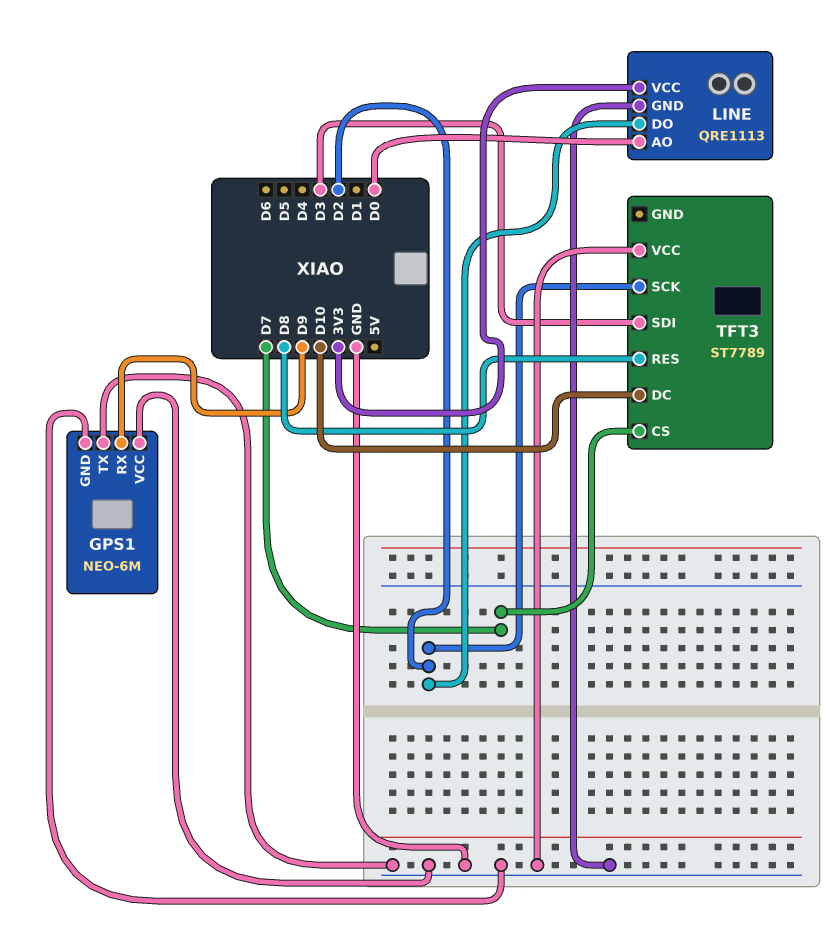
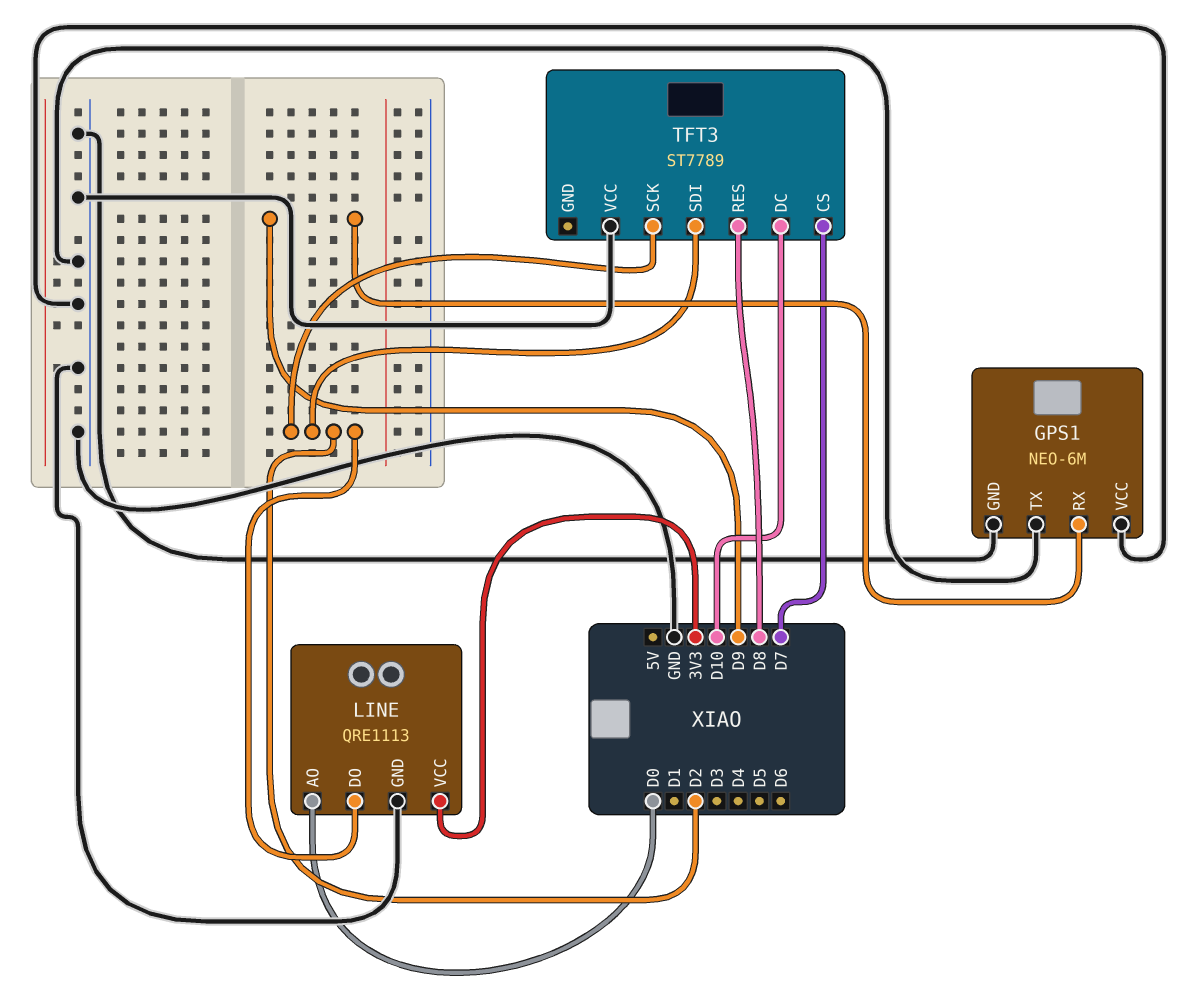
TFT3 pin SDI: D3 -> D2

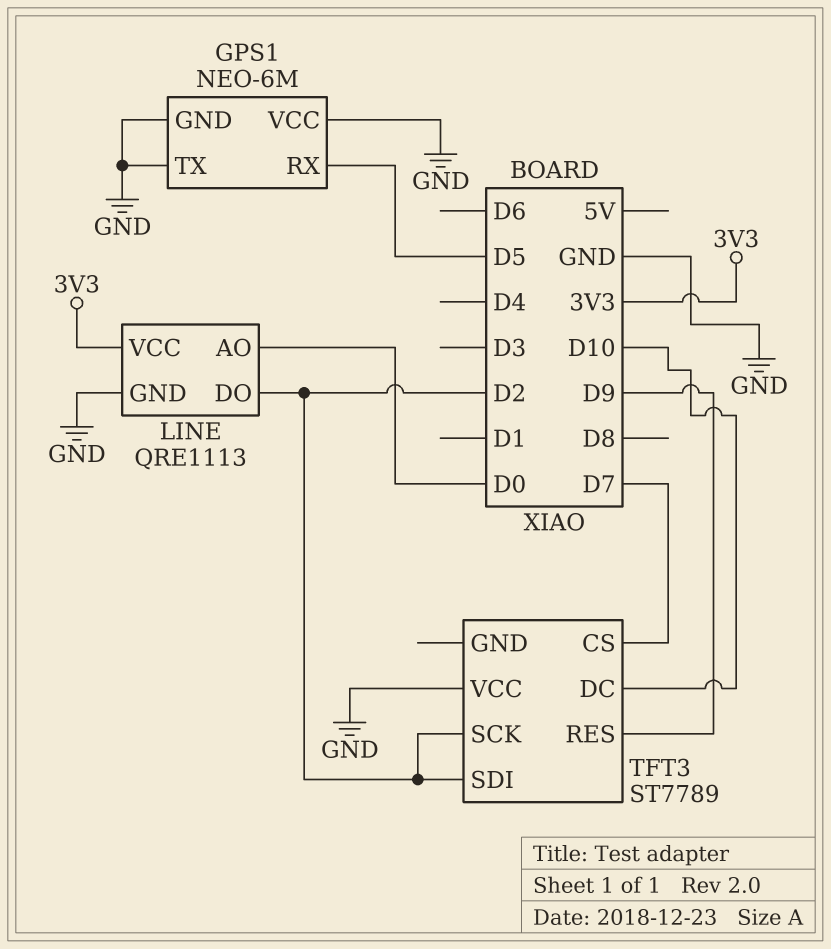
GPS1 pin RX: D9 -> D5
TFT3 pin RES: D8 -> D9

